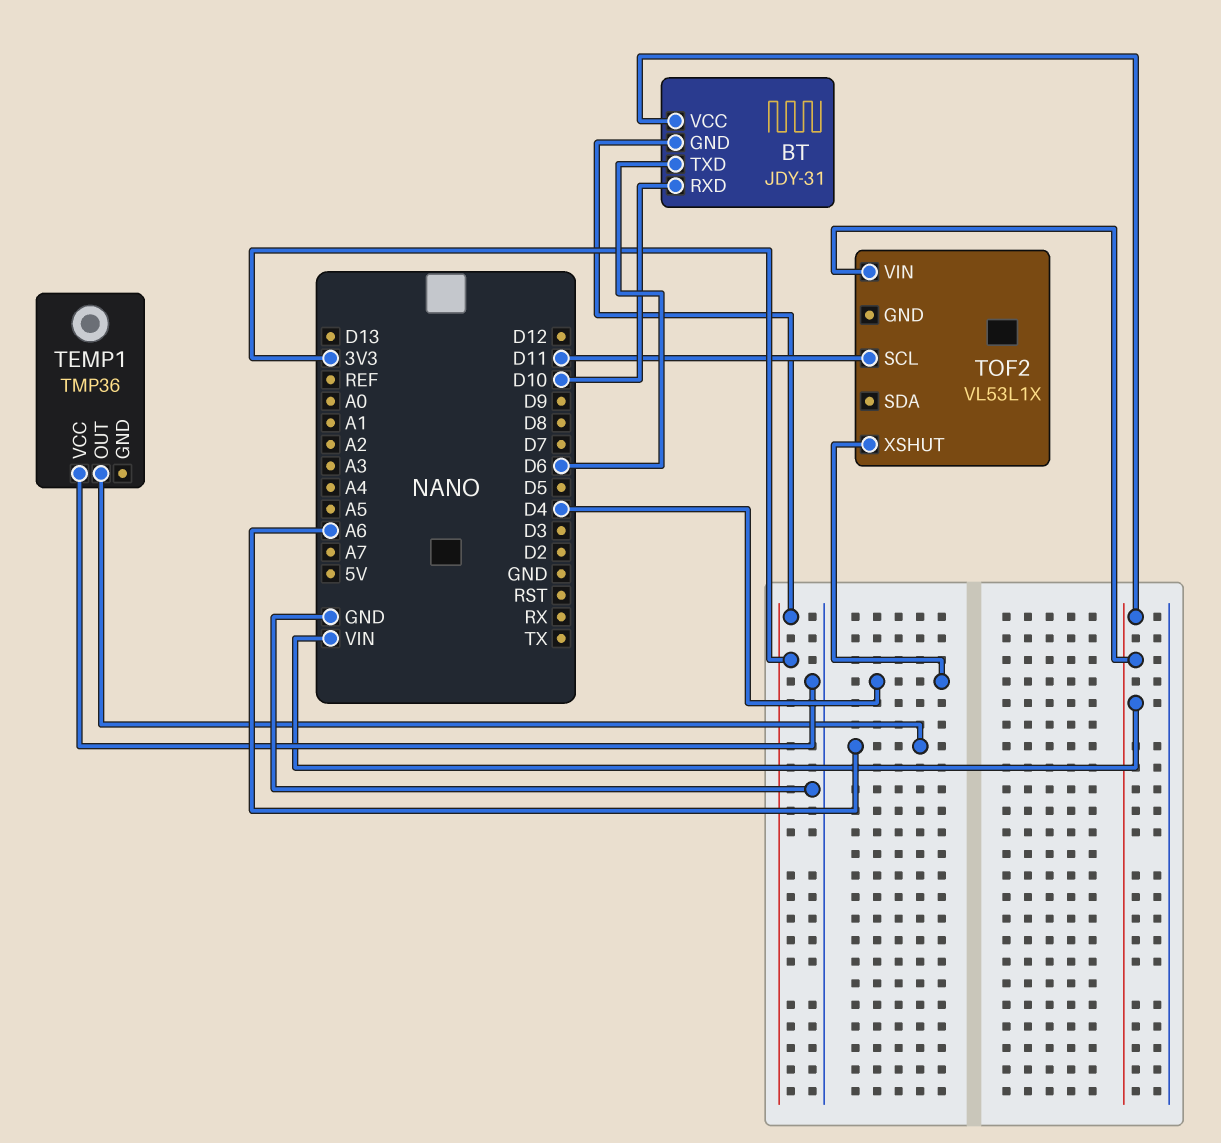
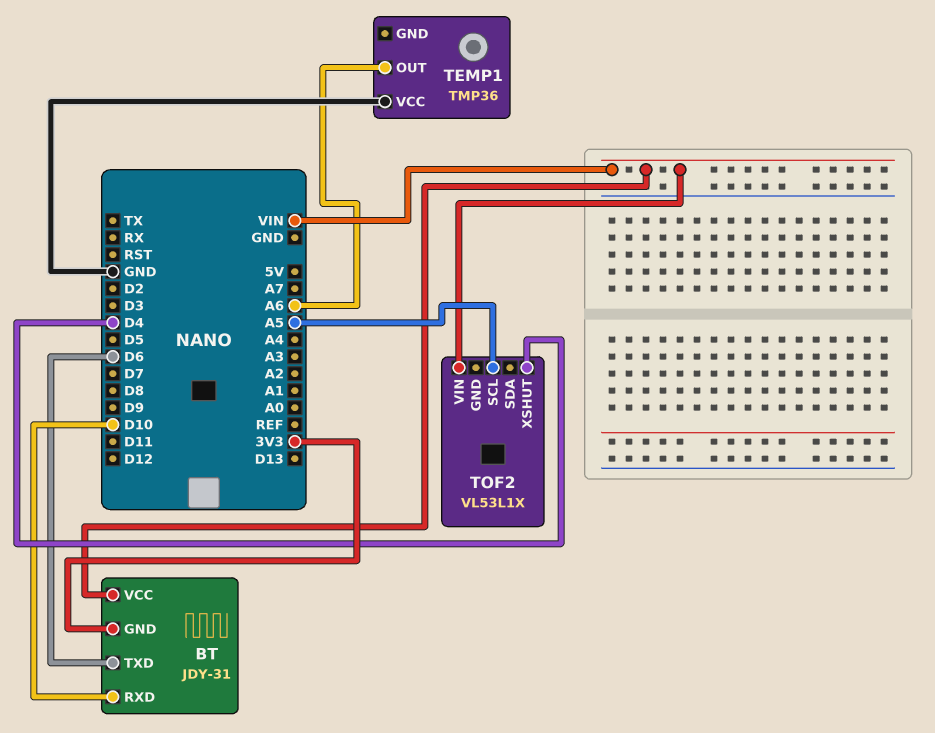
TOF2 pin SCL: D11 -> A5

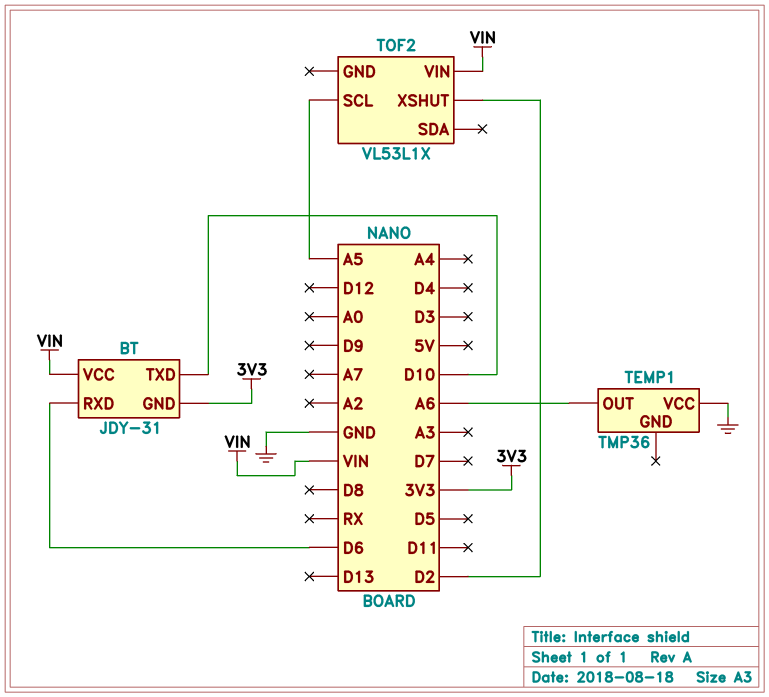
BT pin RXD: D10 -> D6
BT pin TXD: D6 -> D10
TOF2 pin XSHUT: D4 -> D2

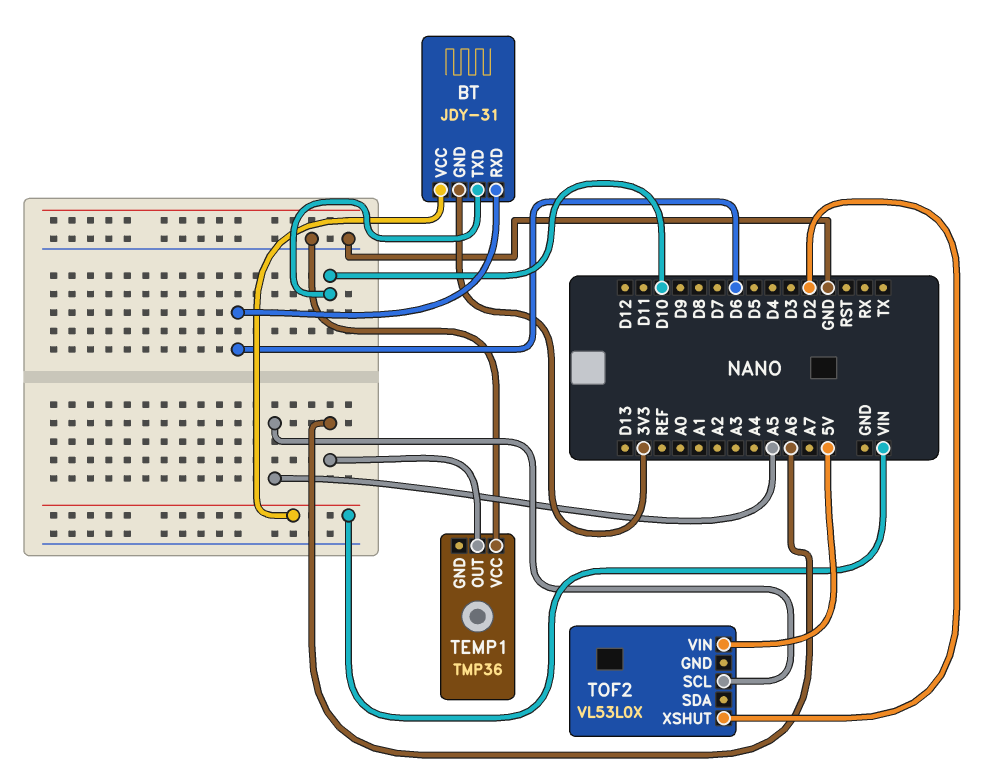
TOF2: VL53L1X -> VL53L0X
TOF2 pin VIN: VIN -> 5V

